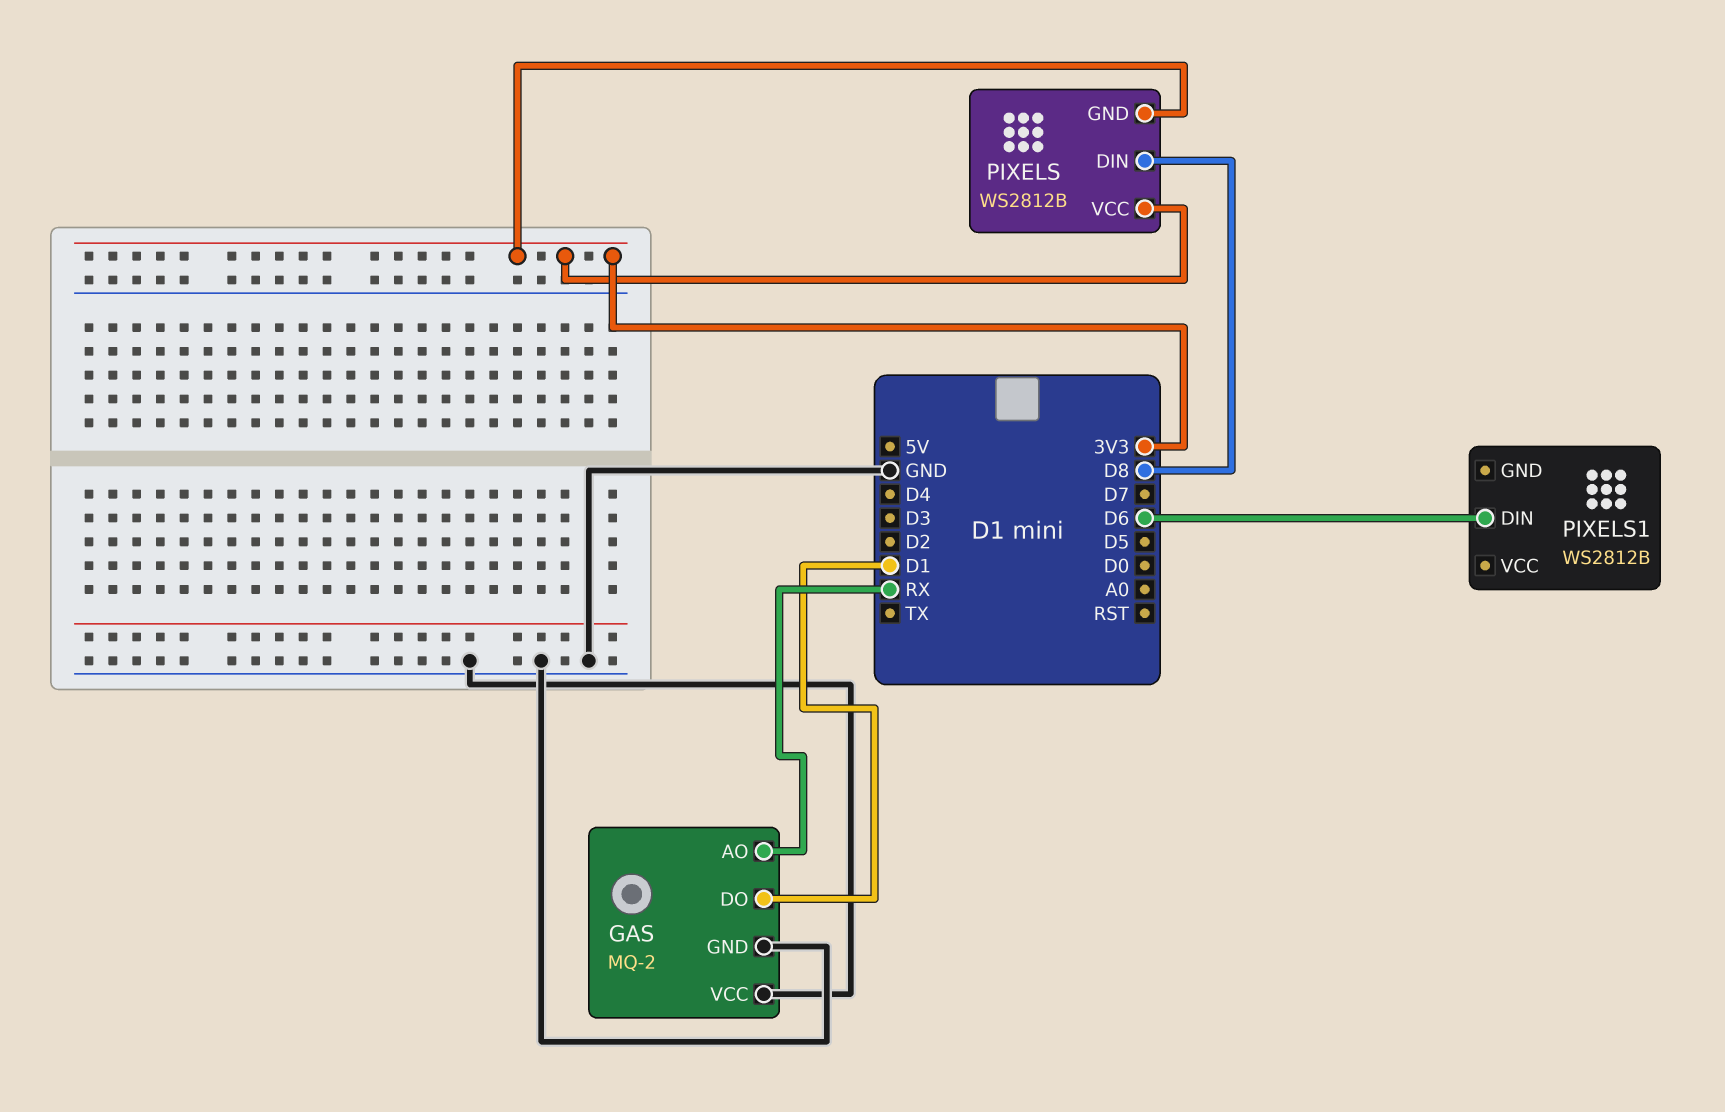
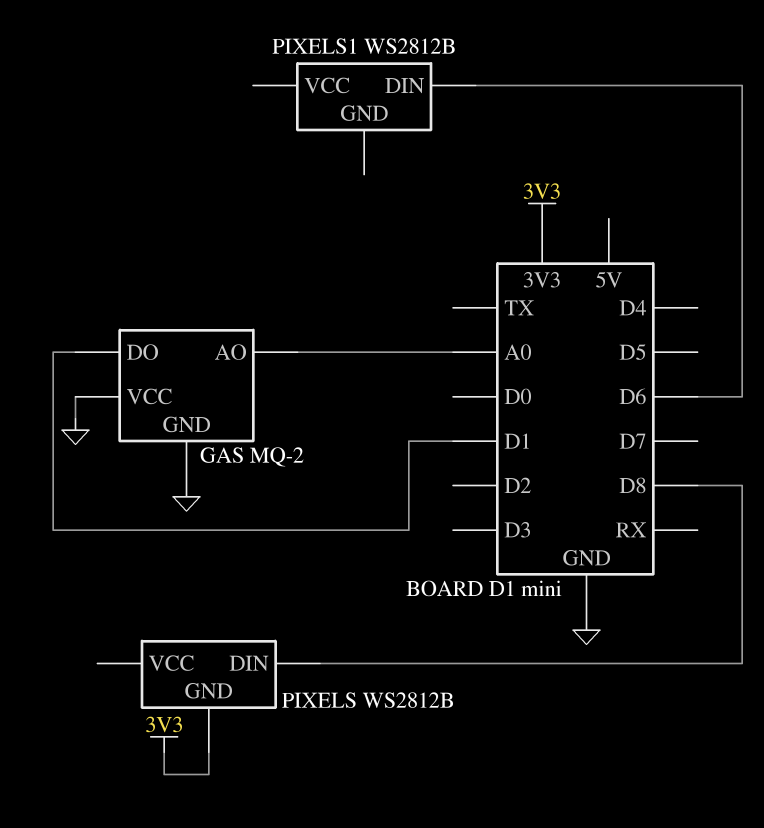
GAS pin AO: RX -> A0
PIXELS pin VCC: 3V3 -> none

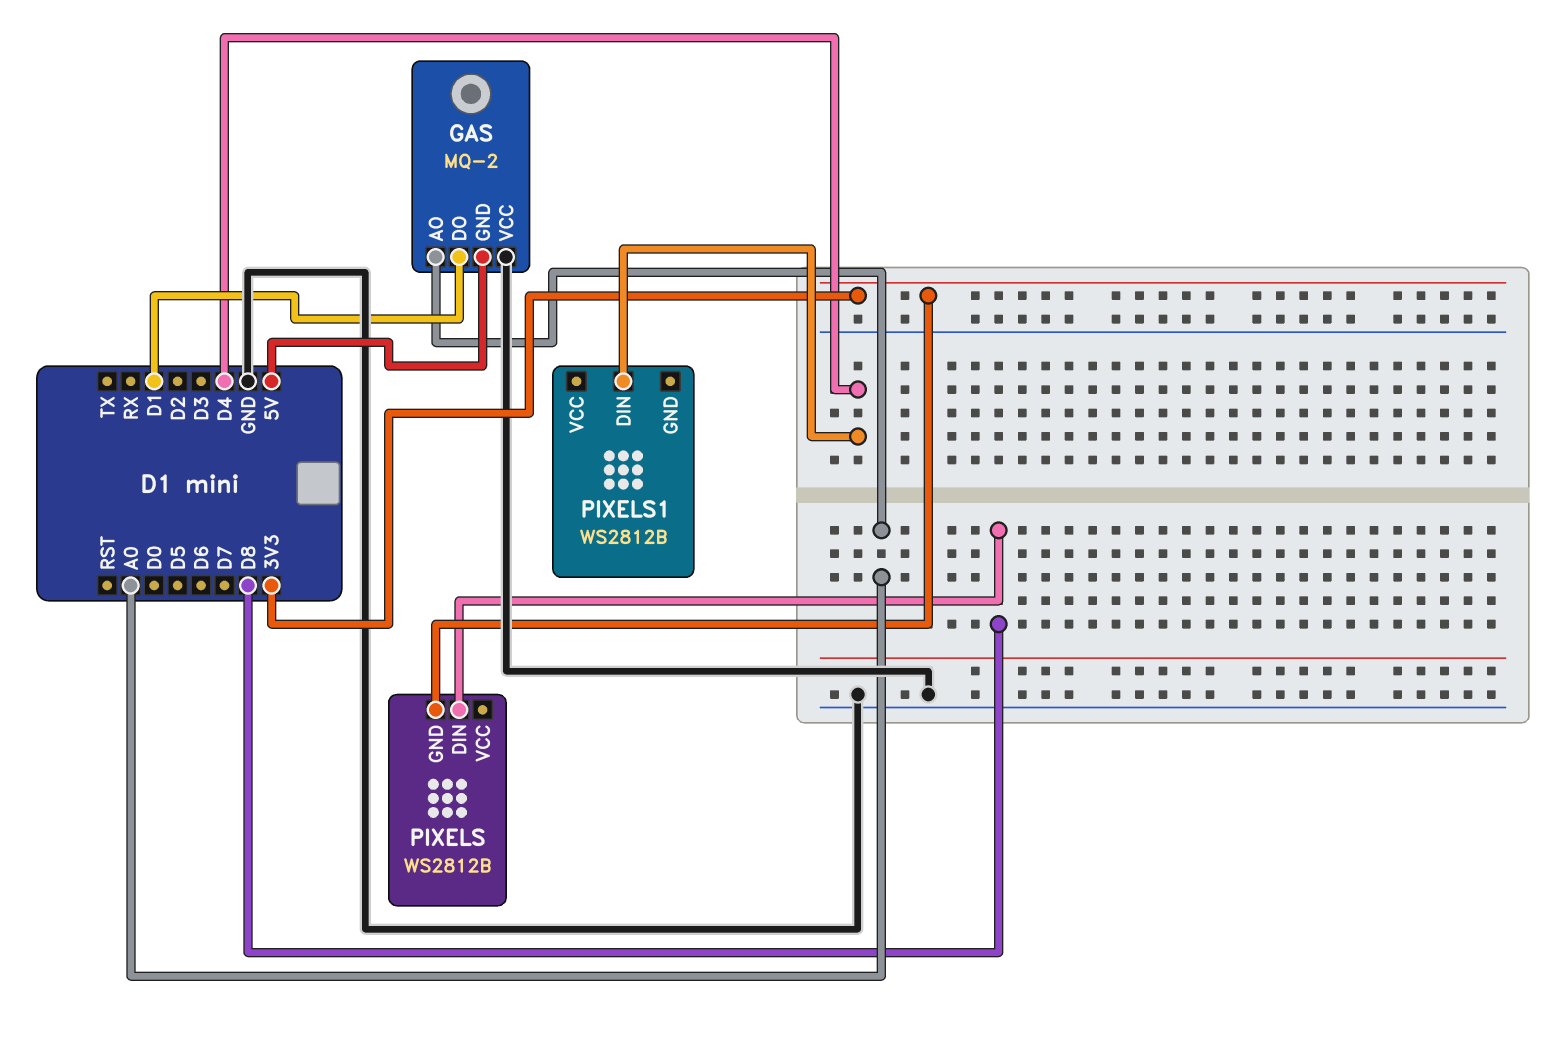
GAS pin GND: GND -> 5V
PIXELS1 pin DIN: D6 -> D4

